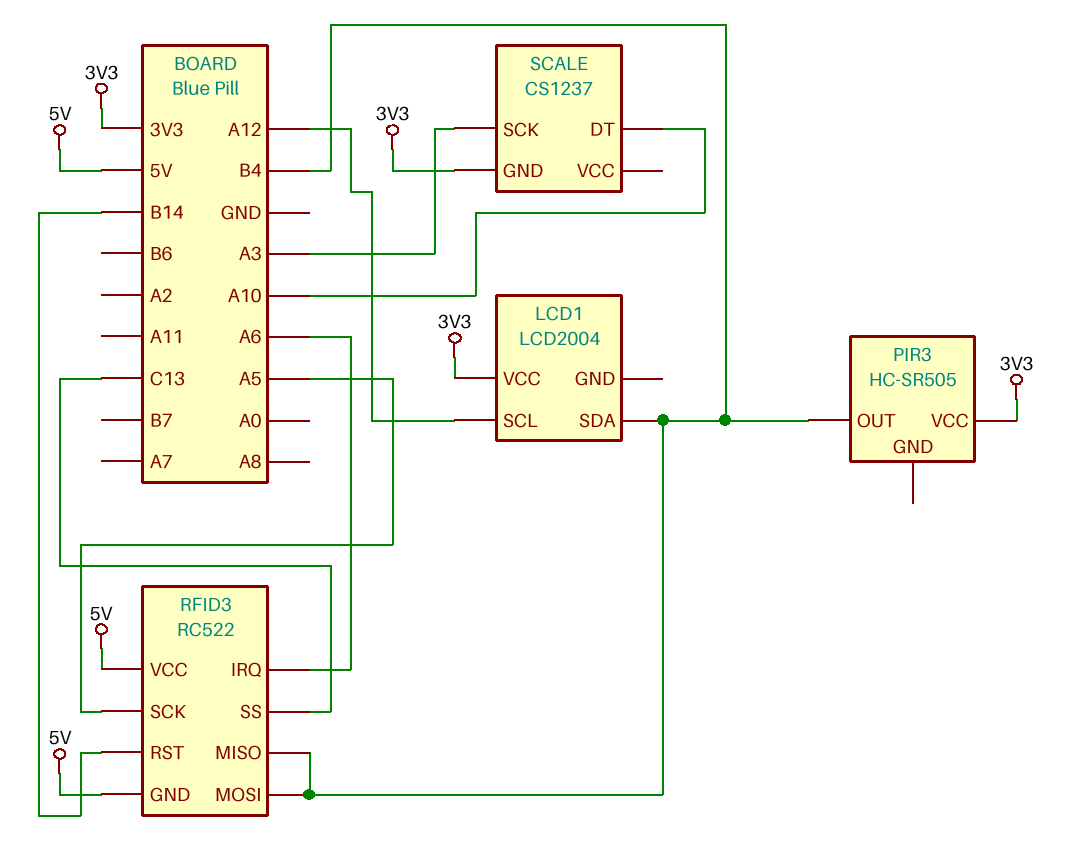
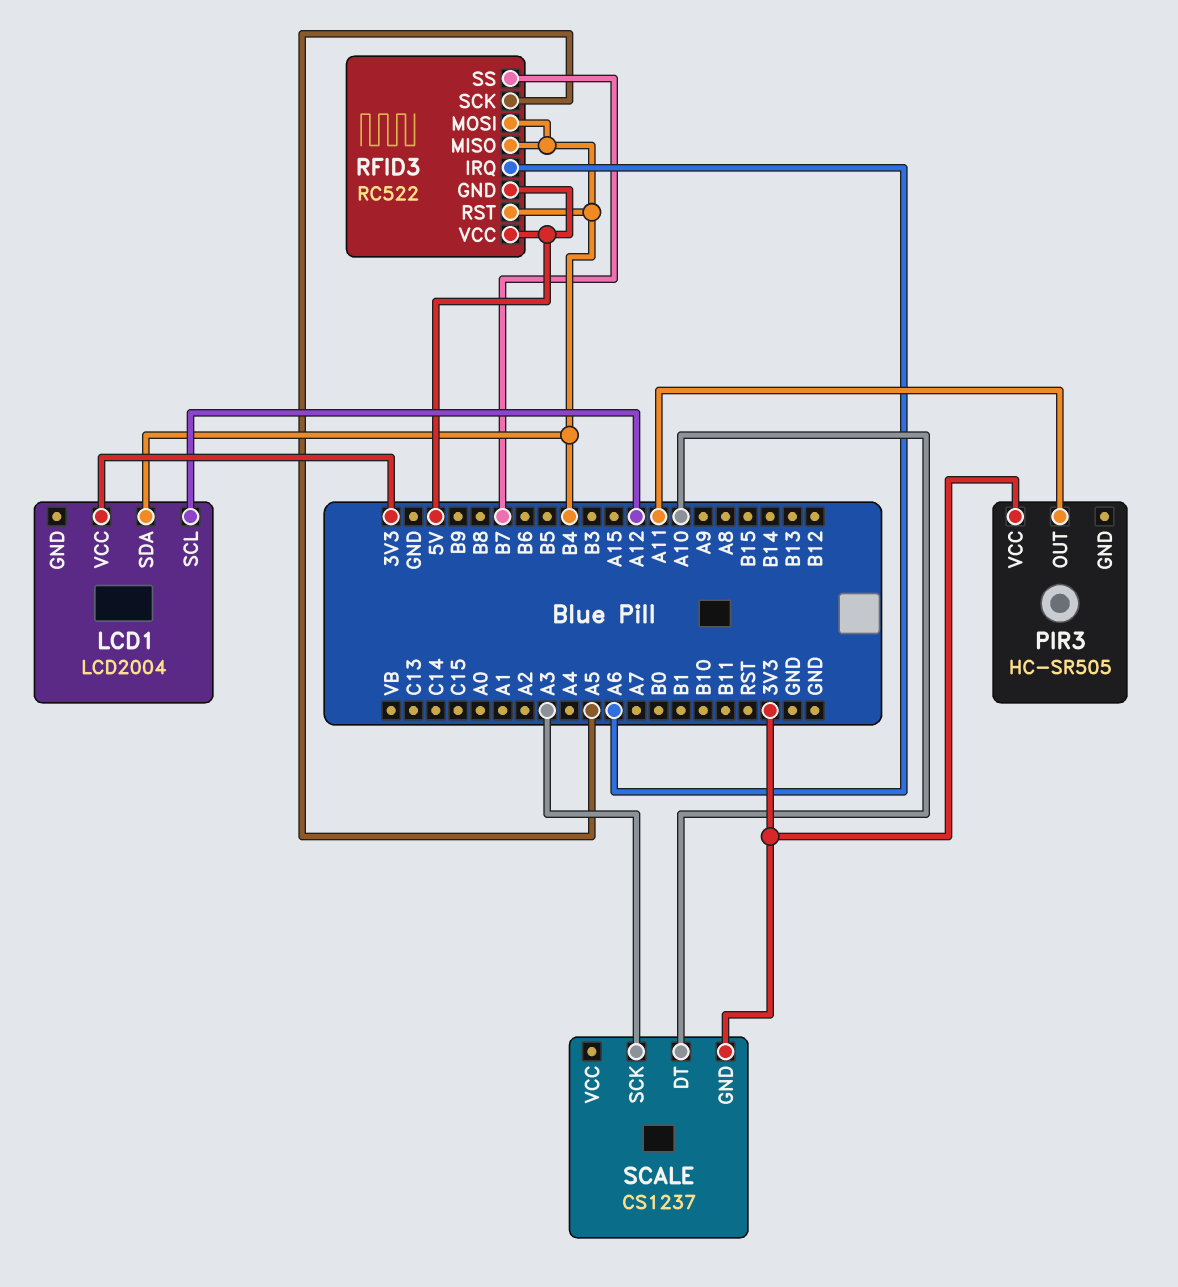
PIR3 pin OUT: B4 -> A11
RFID3 pin RST: B14 -> B4
RFID3 pin SS: C13 -> B7

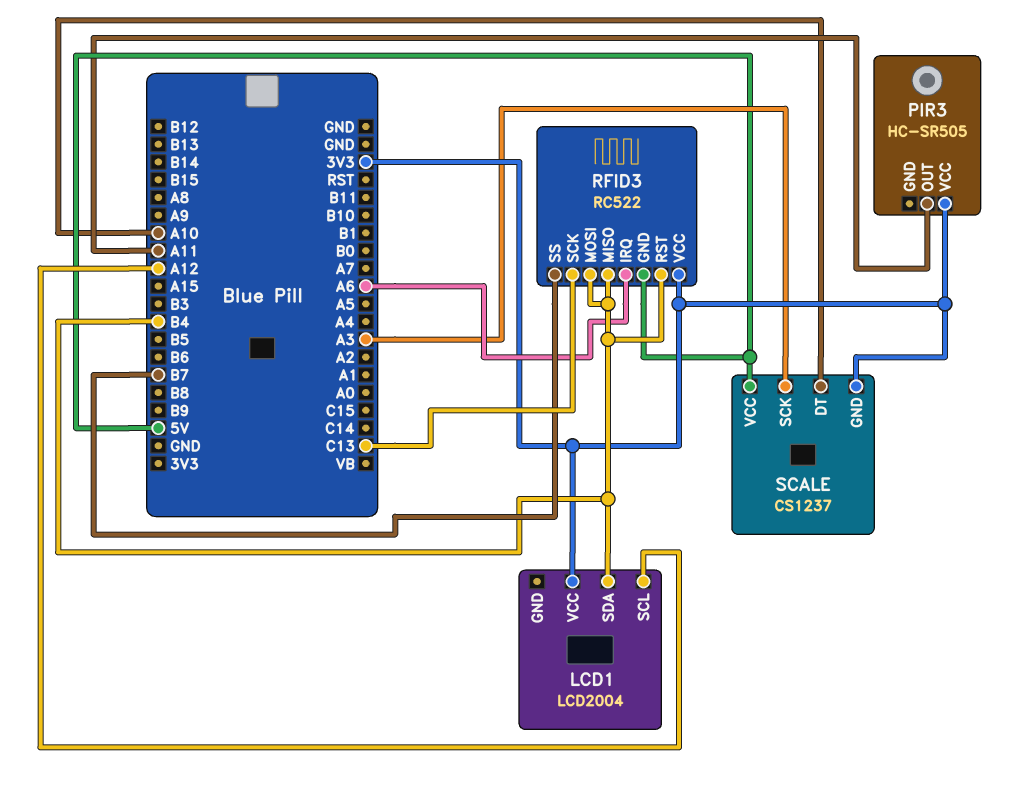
RFID3 pin SCK: A5 -> C13
RFID3 pin VCC: 5V -> 3V3
SCALE pin VCC: none -> 5V

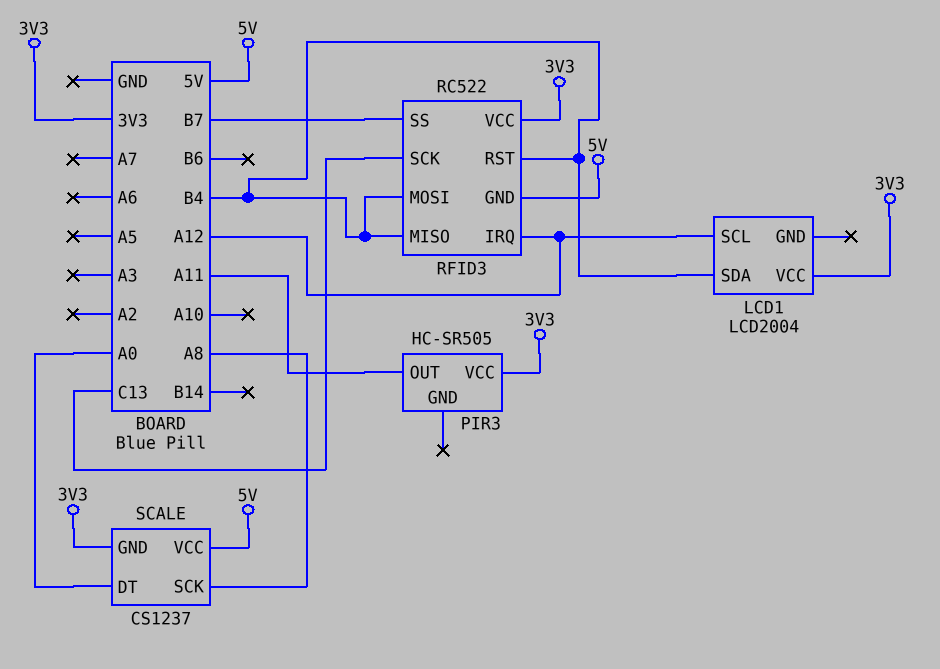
RFID3 pin IRQ: A6 -> A12
SCALE pin DT: A10 -> A0
SCALE pin SCK: A3 -> A8

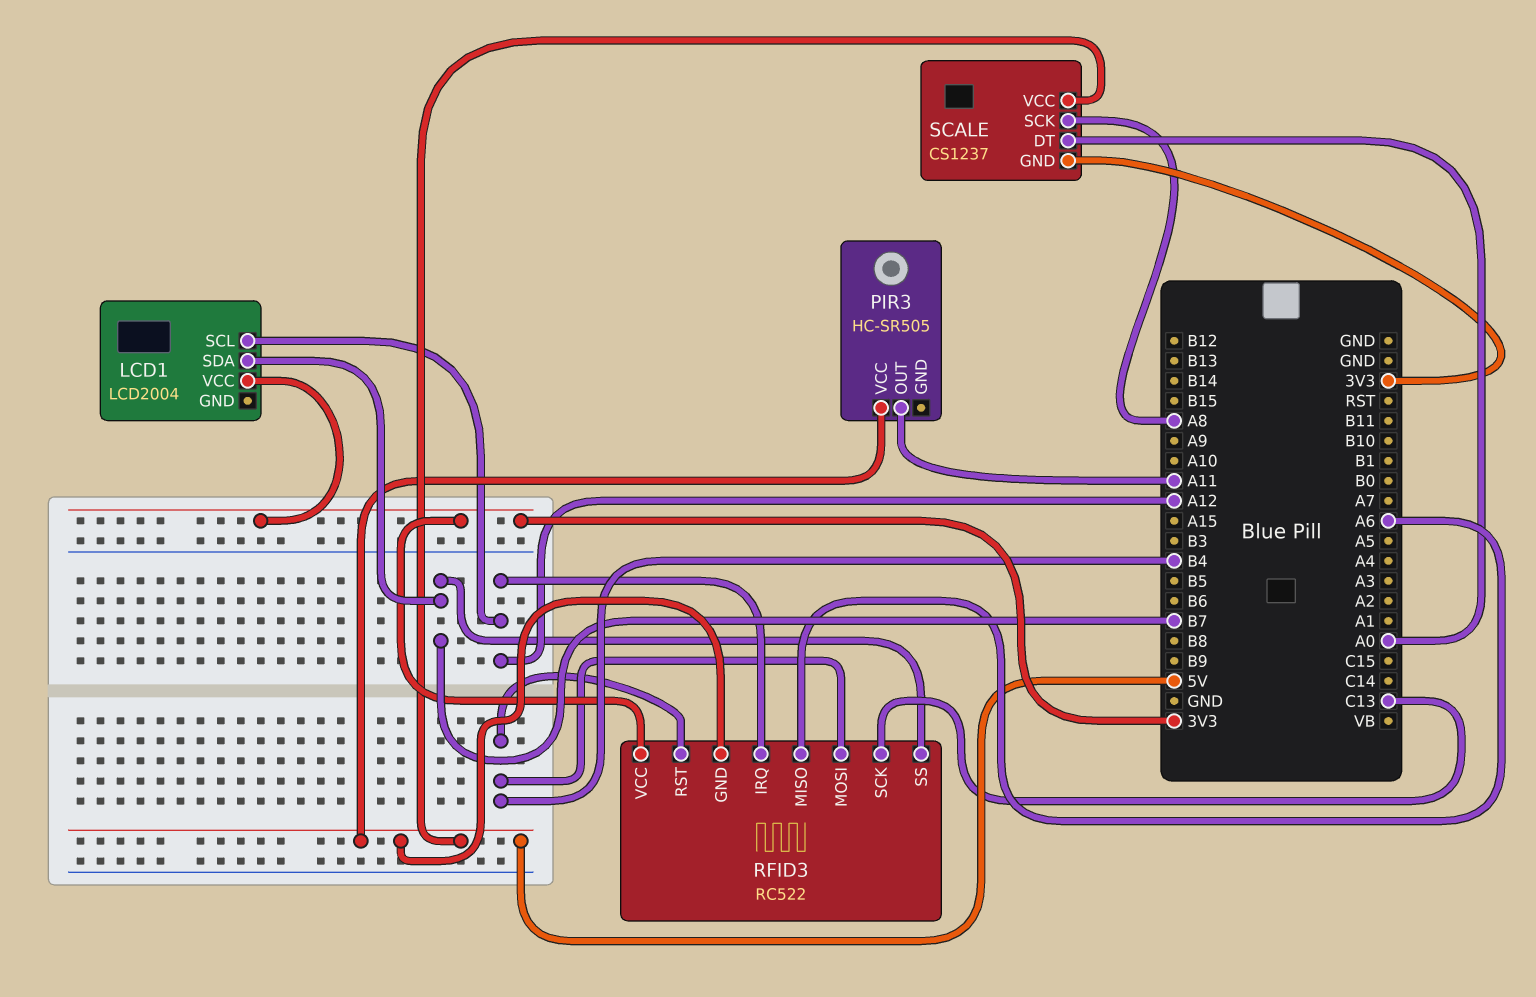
LCD1 pin SDA: B4 -> B7
PIR3 pin VCC: 3V3 -> 5V
RFID3 pin MISO: B4 -> A6

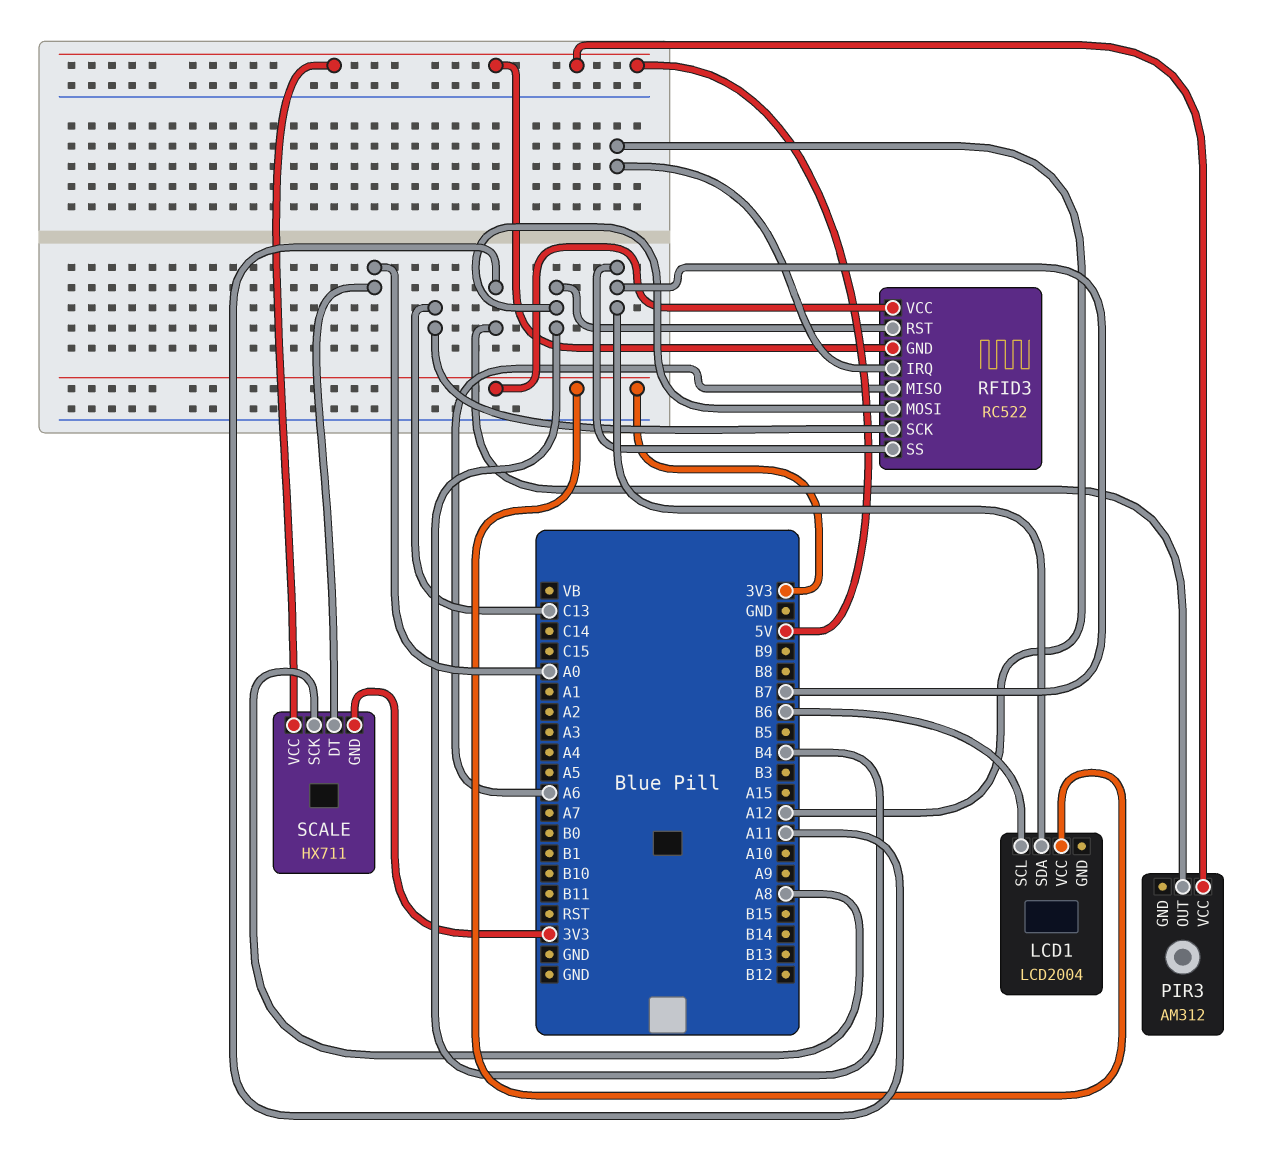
LCD1 pin SCL: A12 -> B6
PIR3: HC-SR505 -> AM312
SCALE: CS1237 -> HX711

